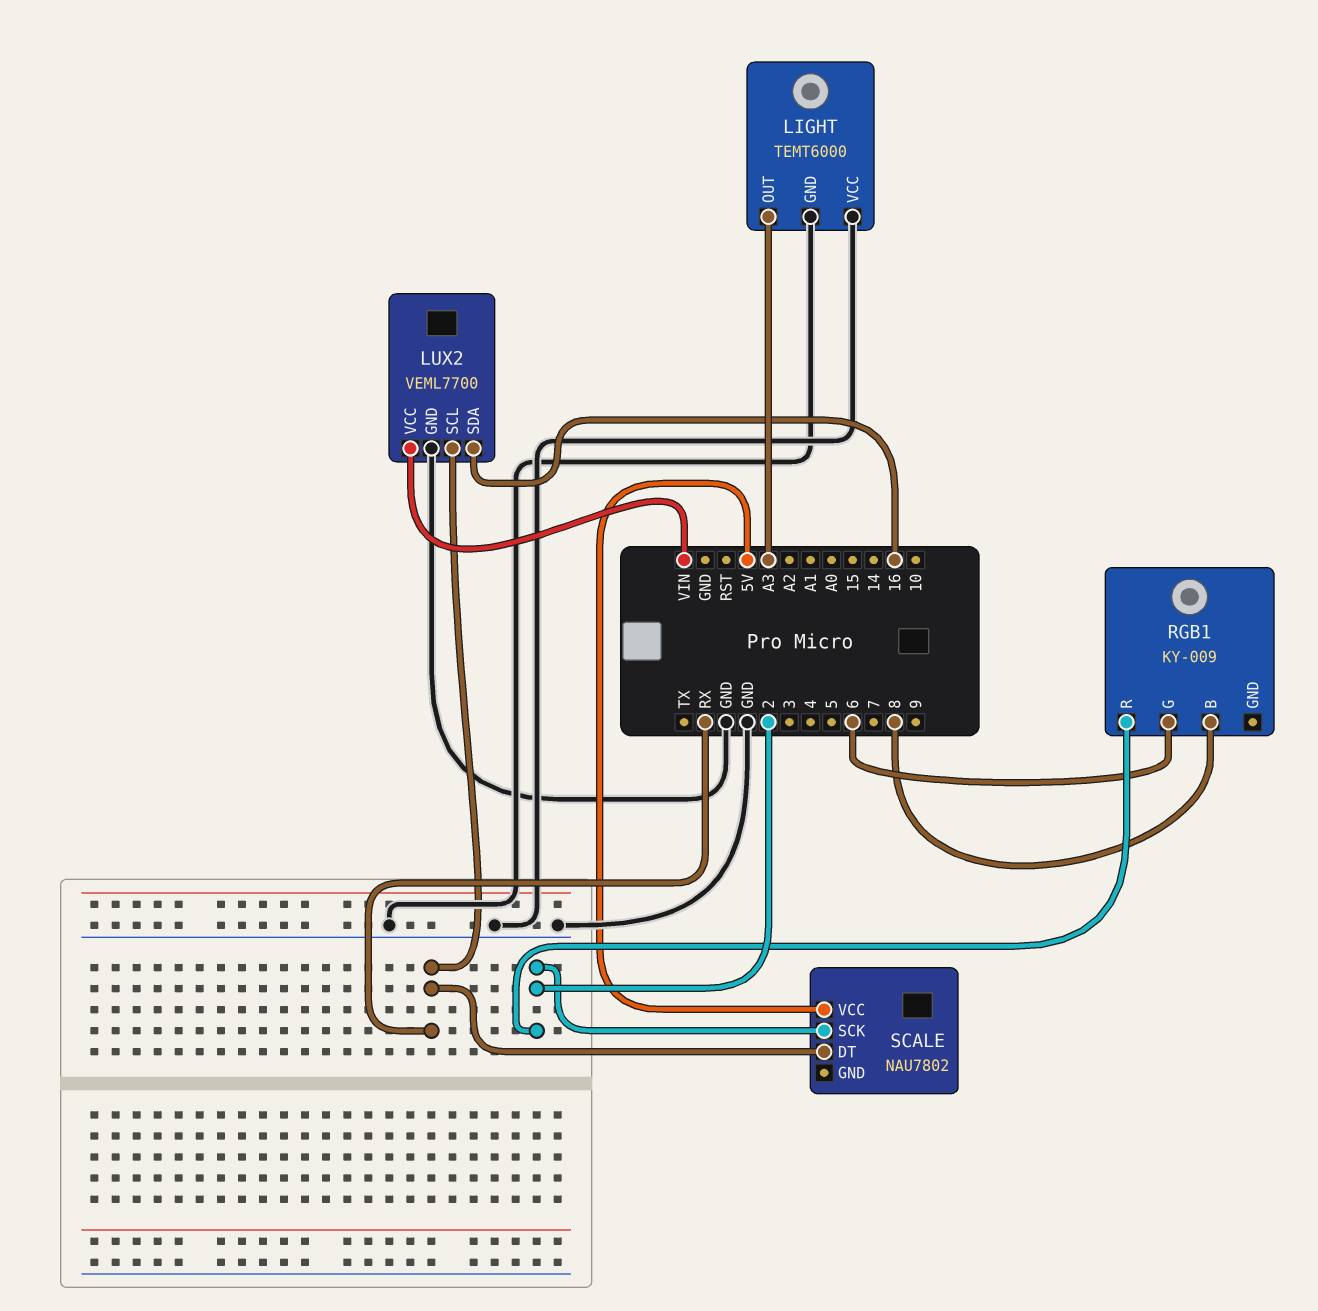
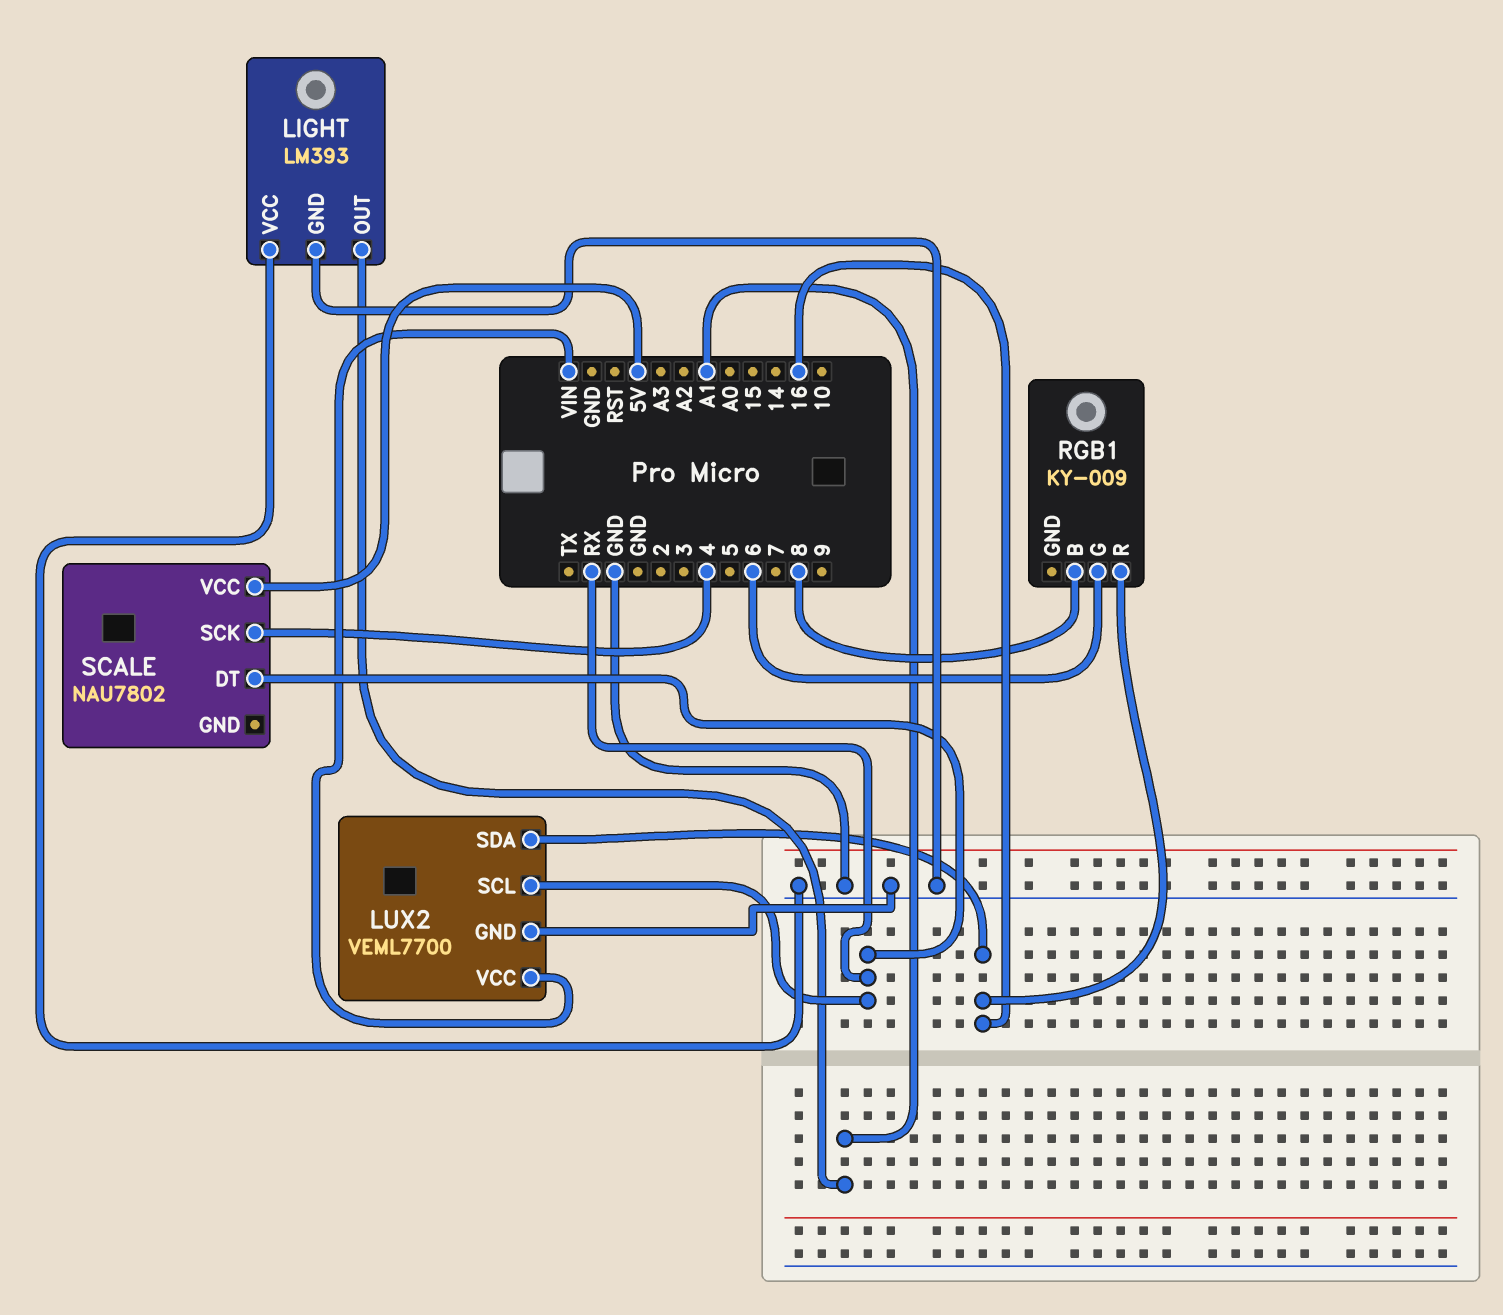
LIGHT: TEMT6000 -> LM393
LIGHT pin OUT: A3 -> A1
RGB1 pin R: 2 -> 16
SCALE pin SCK: 2 -> 4

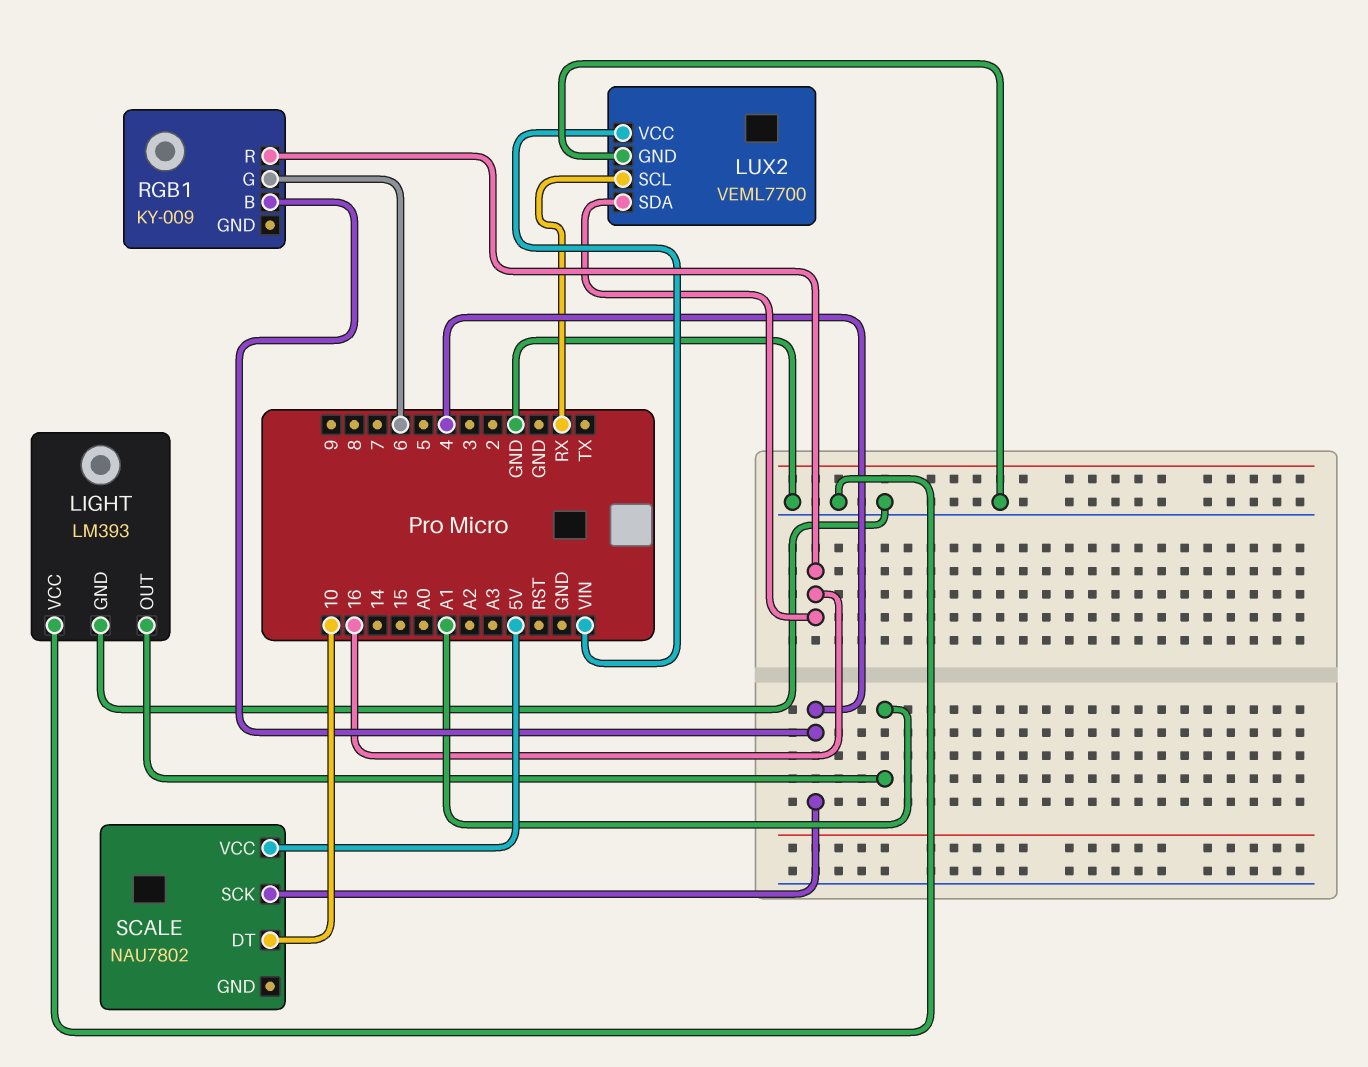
RGB1 pin B: 8 -> 4
SCALE pin DT: RX -> 10

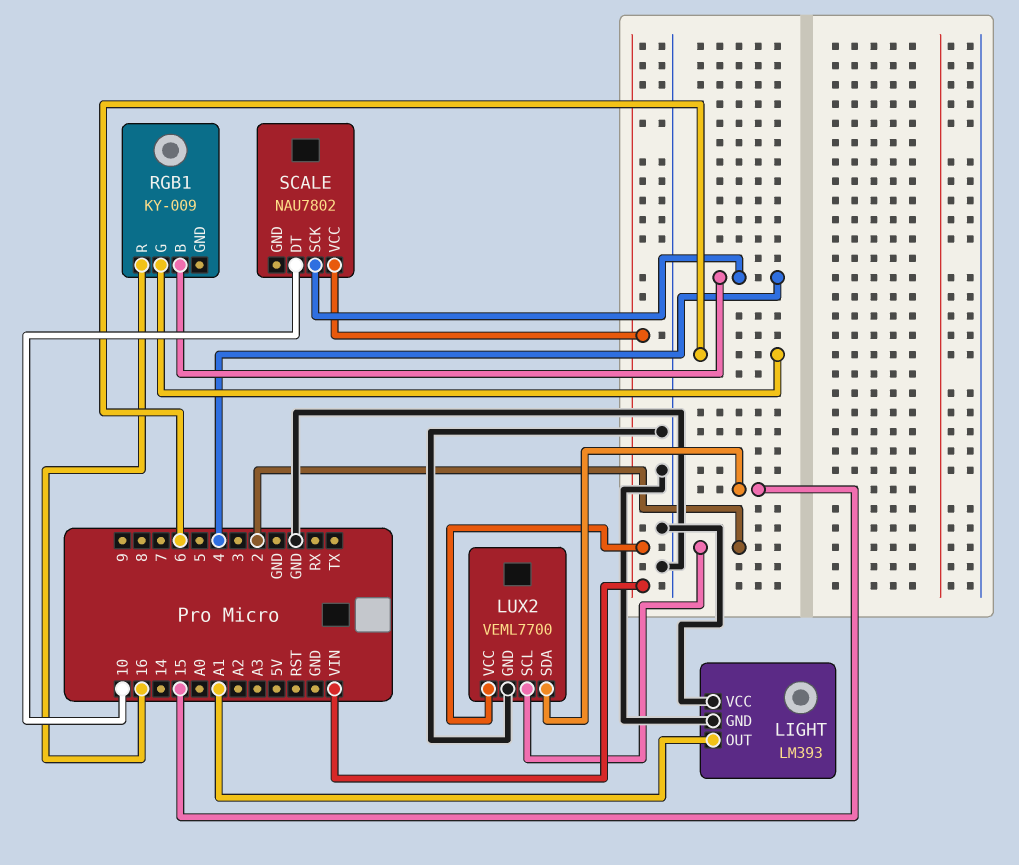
LUX2 pin SCL: RX -> 2
LUX2 pin SDA: 16 -> 15
SCALE pin VCC: 5V -> VIN

